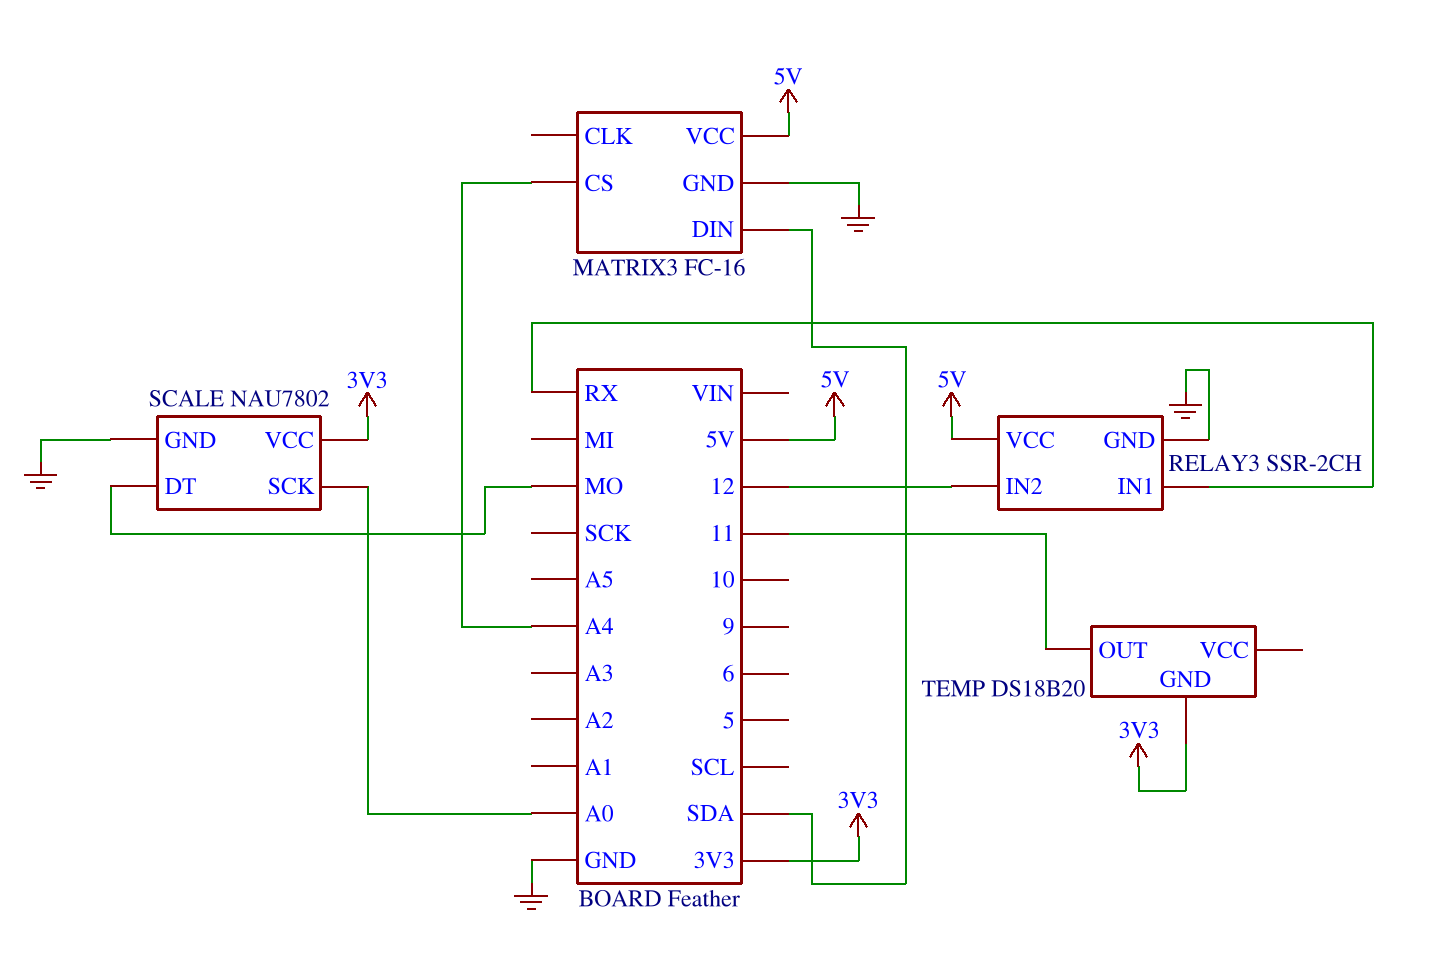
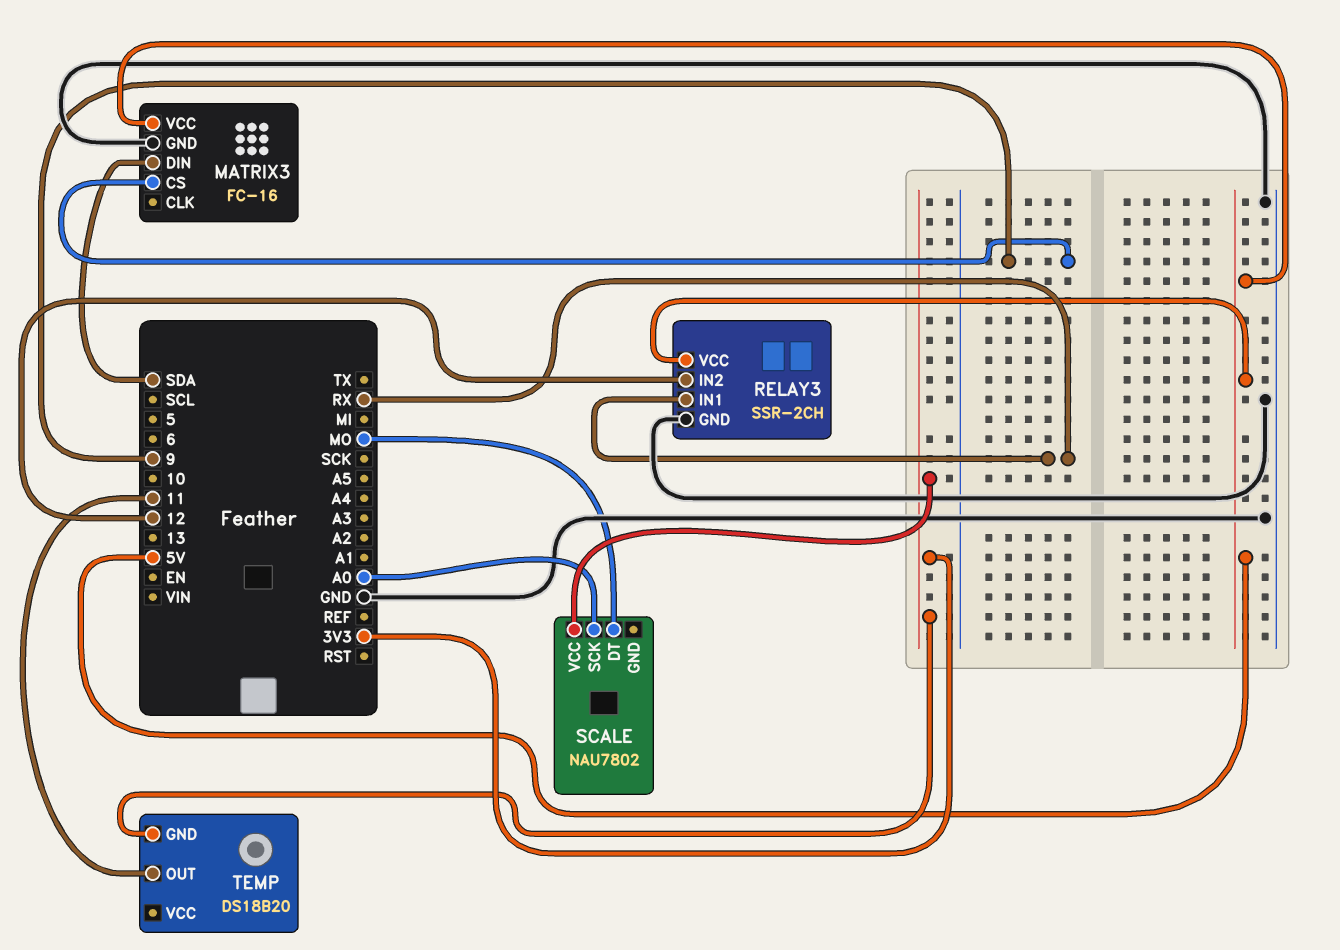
MATRIX3 pin CS: A4 -> 9
SCALE pin GND: GND -> none

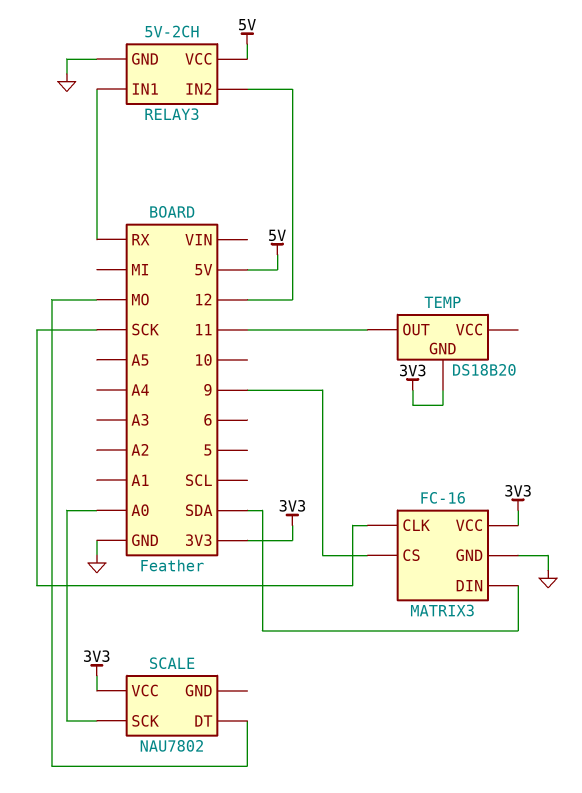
MATRIX3 pin CLK: none -> SCK
MATRIX3 pin VCC: 5V -> 3V3
RELAY3: SSR-2CH -> 5V-2CH

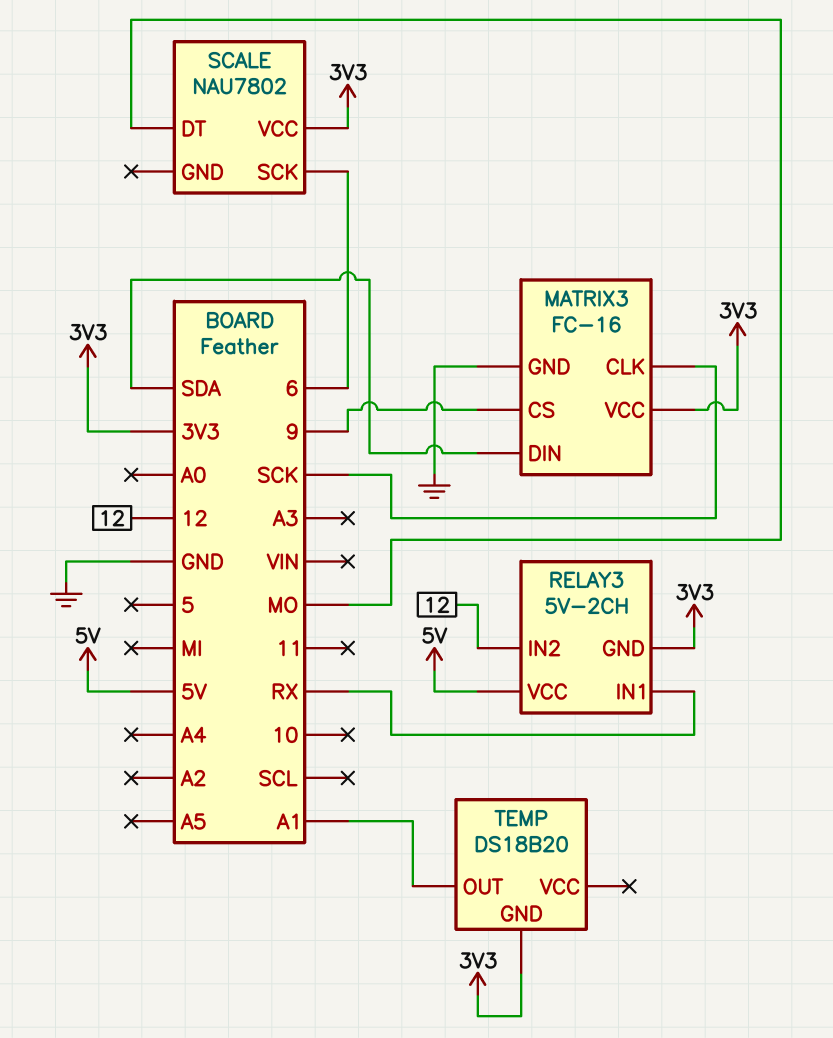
RELAY3 pin GND: GND -> 3V3
SCALE pin SCK: A0 -> 6
TEMP pin OUT: 11 -> A1

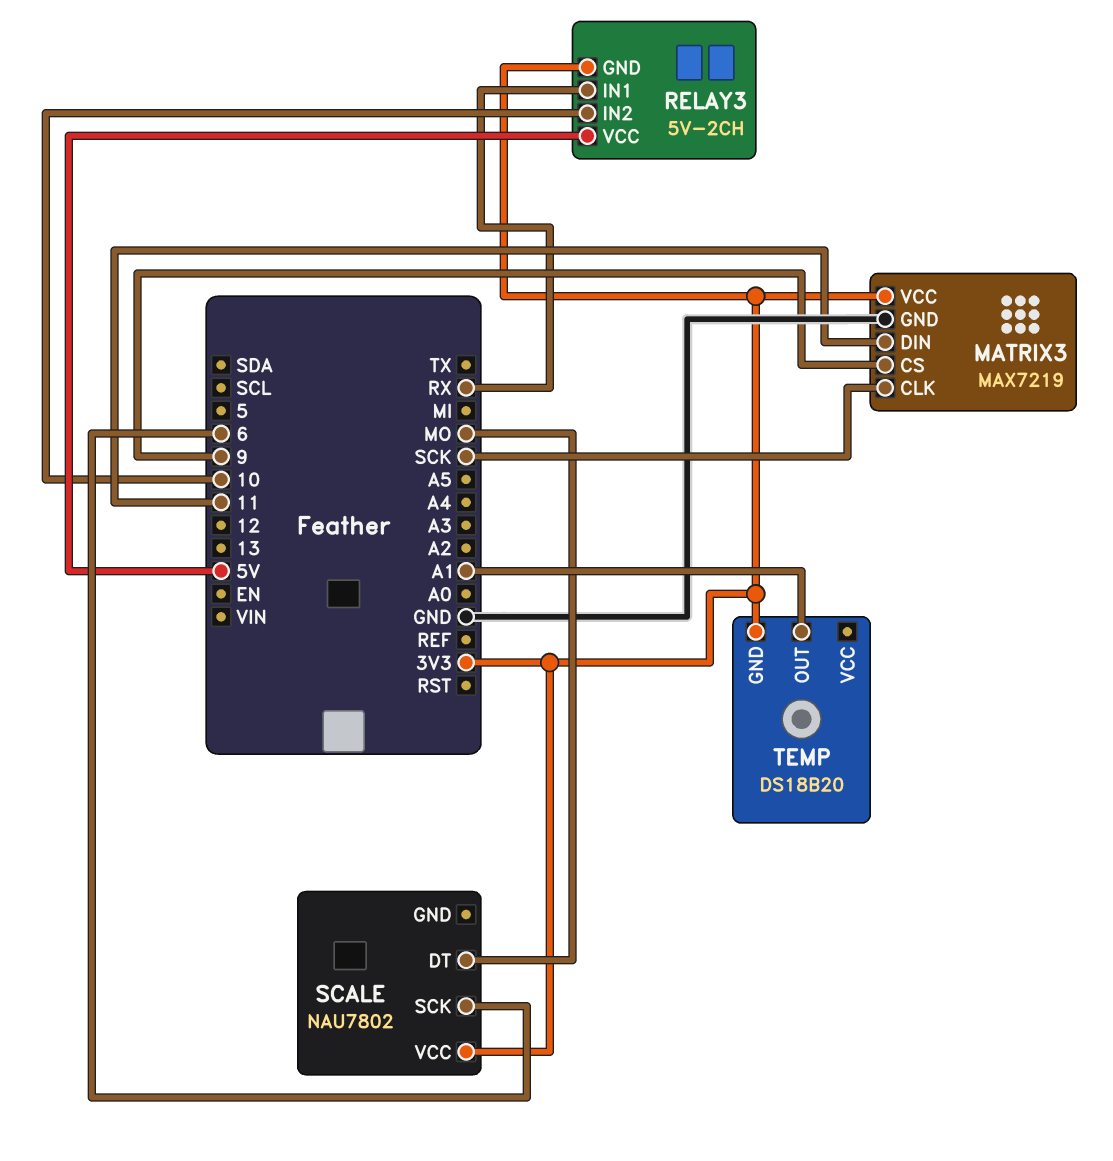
MATRIX3: FC-16 -> MAX7219
MATRIX3 pin DIN: SDA -> 11
RELAY3 pin IN2: 12 -> 10

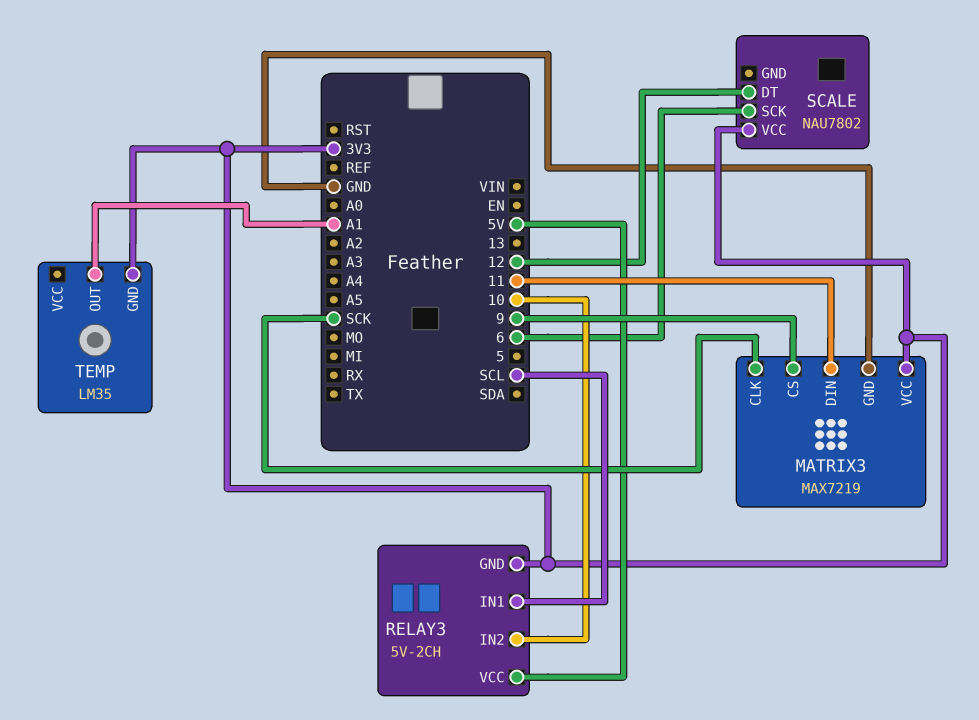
RELAY3 pin IN1: RX -> SCL
SCALE pin DT: MO -> 12
TEMP: DS18B20 -> LM35

